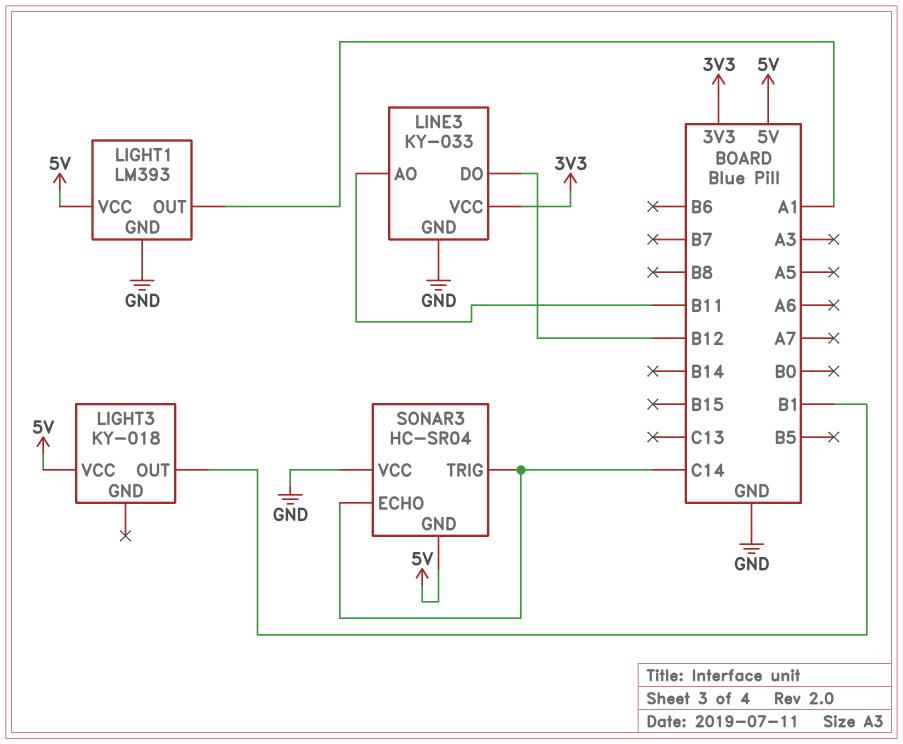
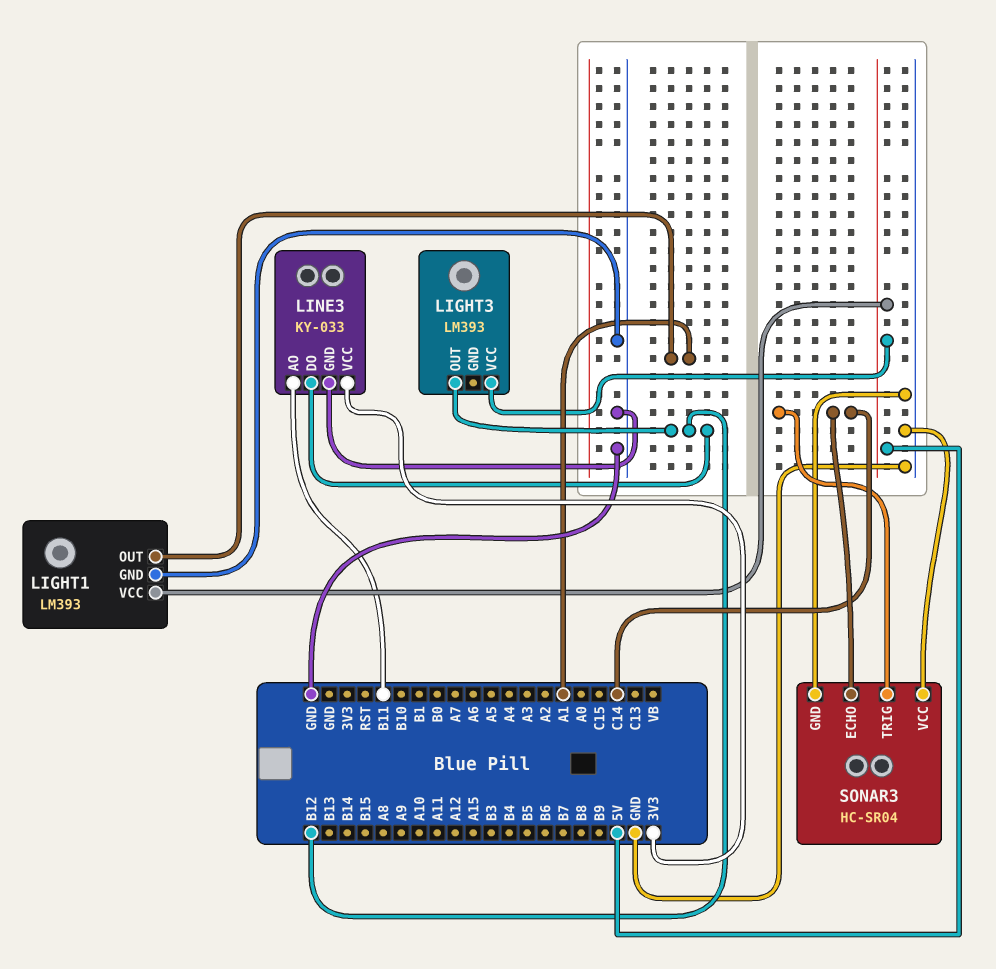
LIGHT3: KY-018 -> LM393
LIGHT3 pin OUT: B1 -> B12
SONAR3 pin GND: 5V -> GND

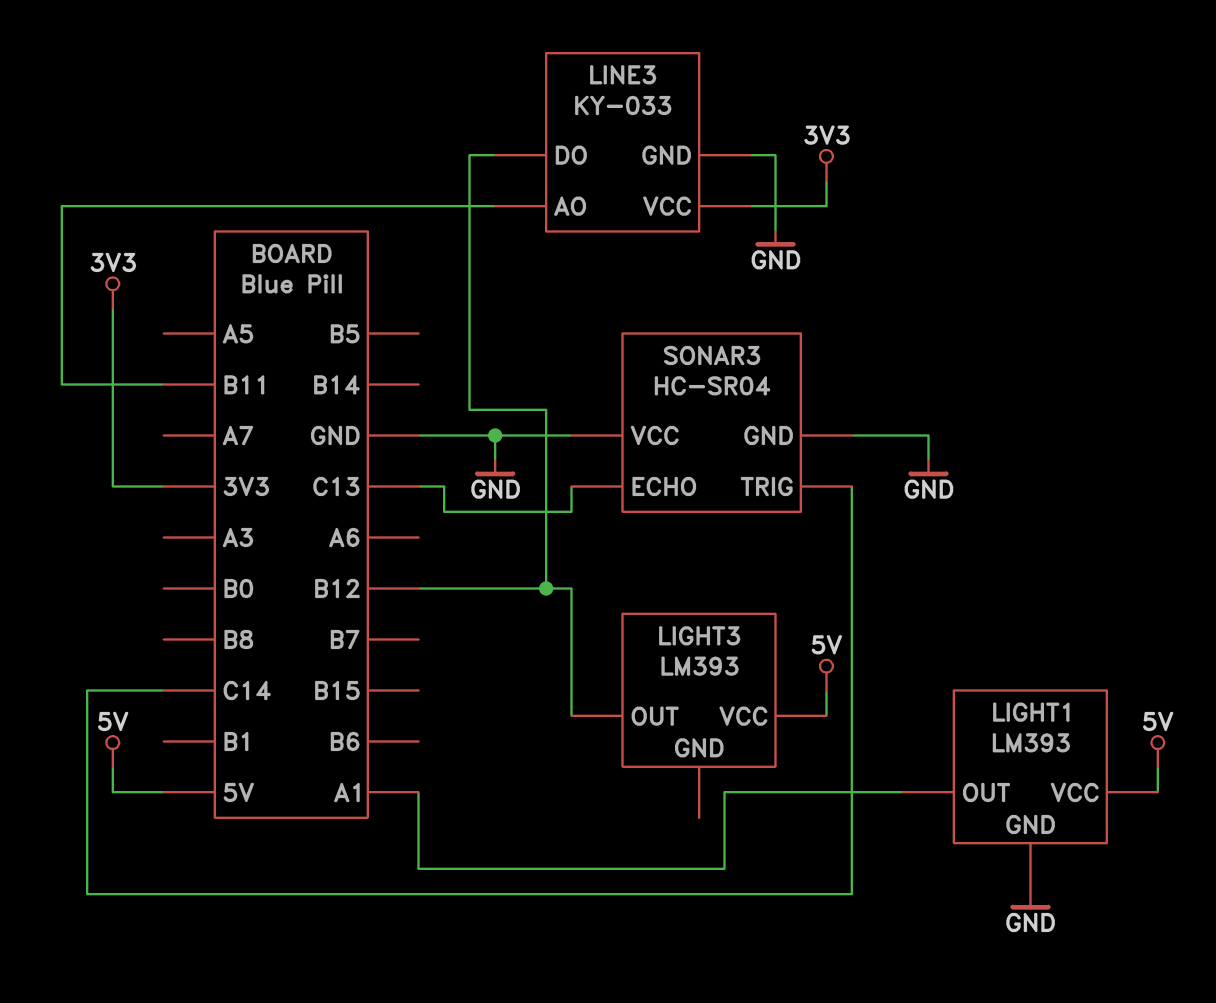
SONAR3 pin ECHO: C14 -> C13

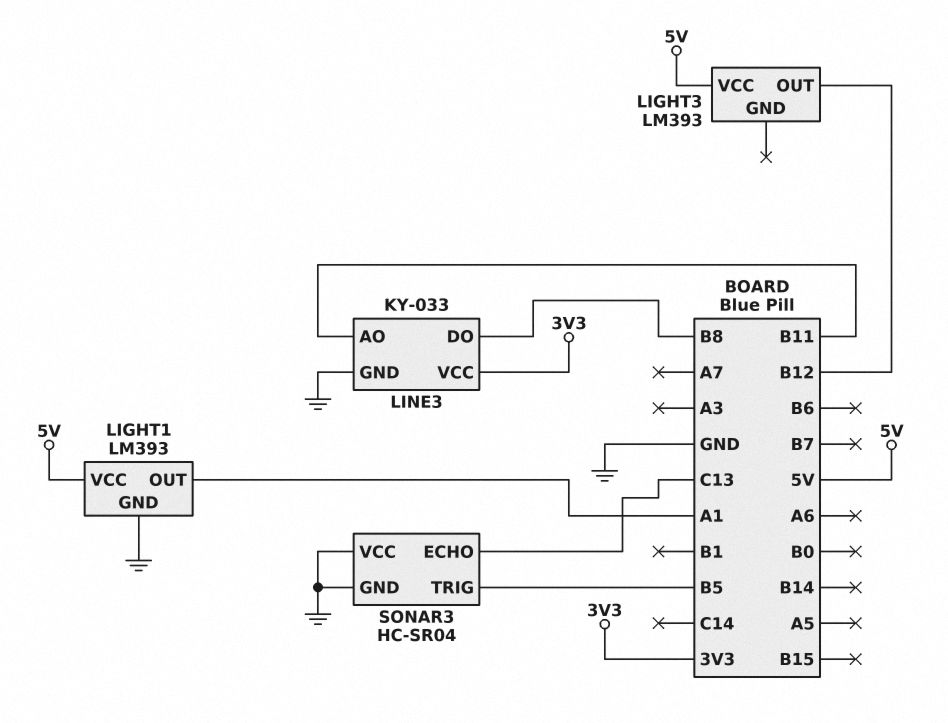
LINE3 pin DO: B12 -> B8
SONAR3 pin TRIG: C14 -> B5

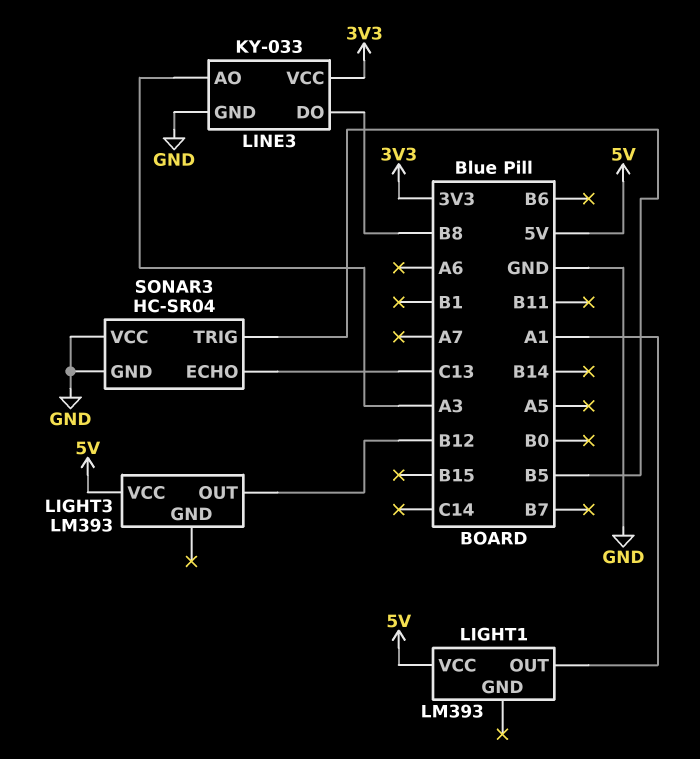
LIGHT1 pin GND: GND -> none
LINE3 pin AO: B11 -> A3

